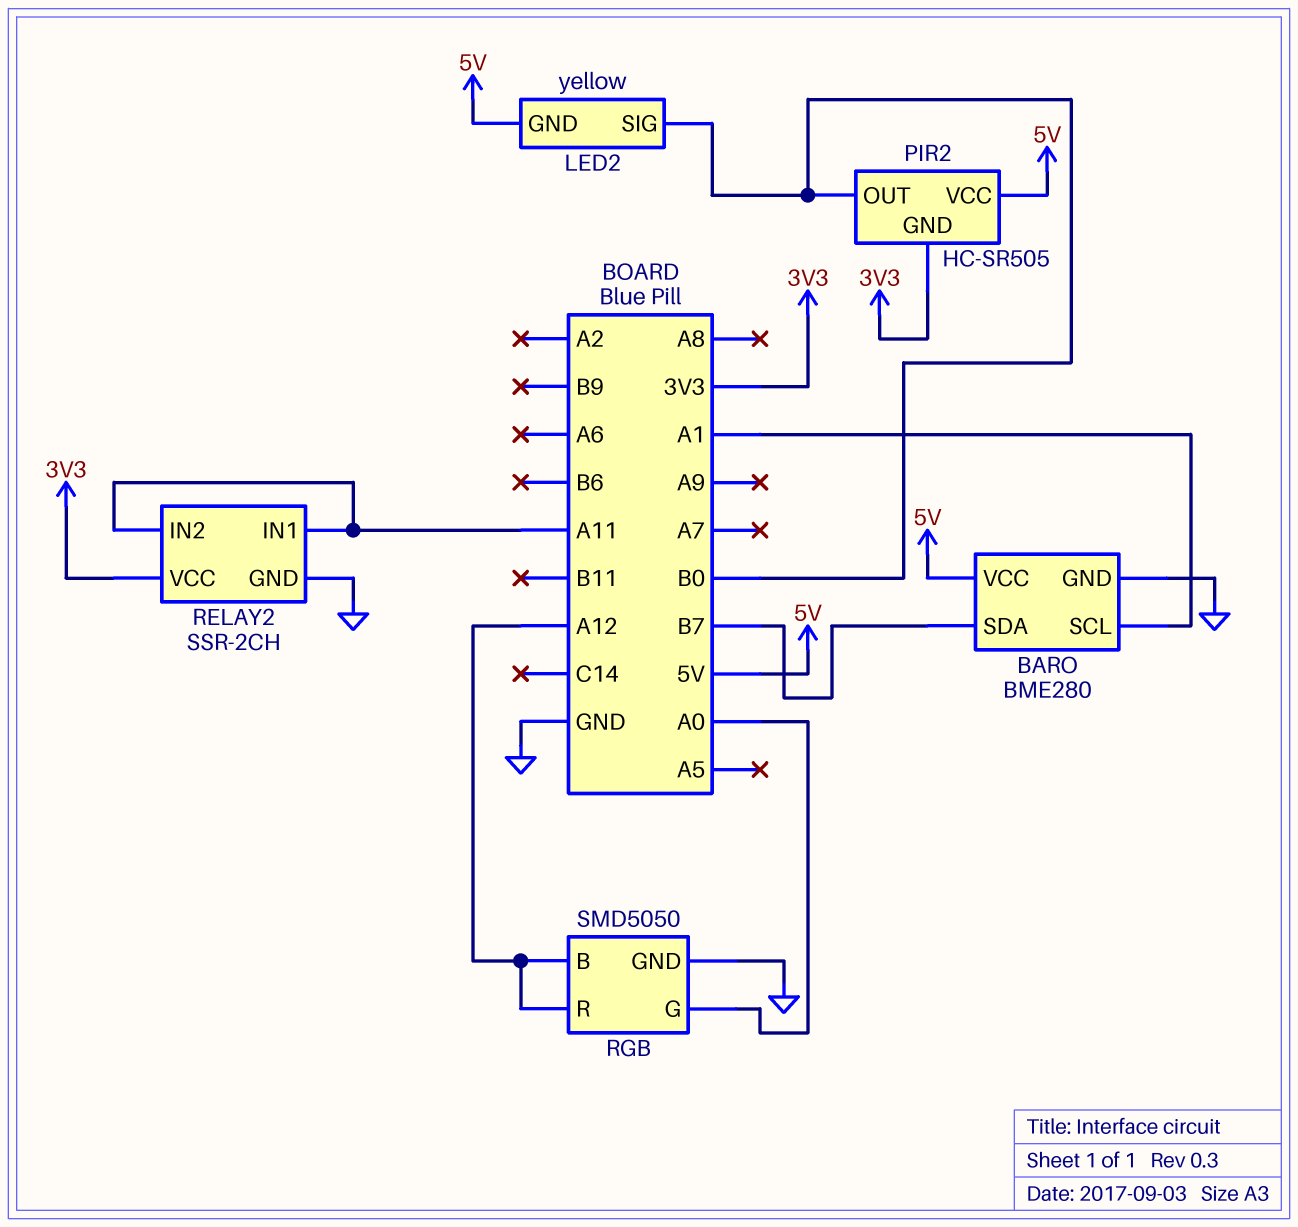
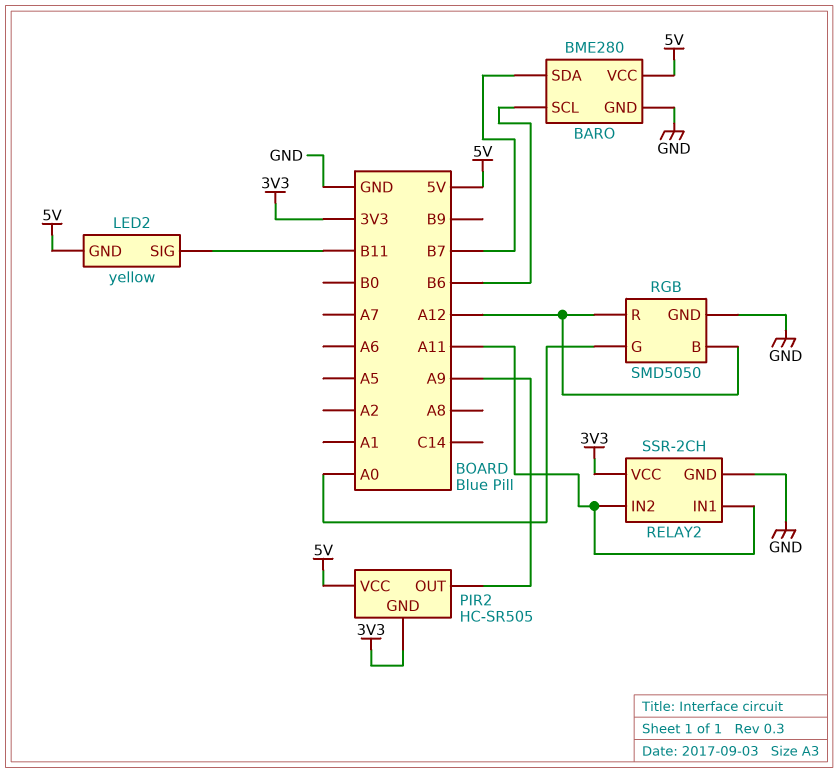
BARO pin SCL: A1 -> B6
LED2 pin SIG: B0 -> B11
PIR2 pin OUT: B0 -> A9

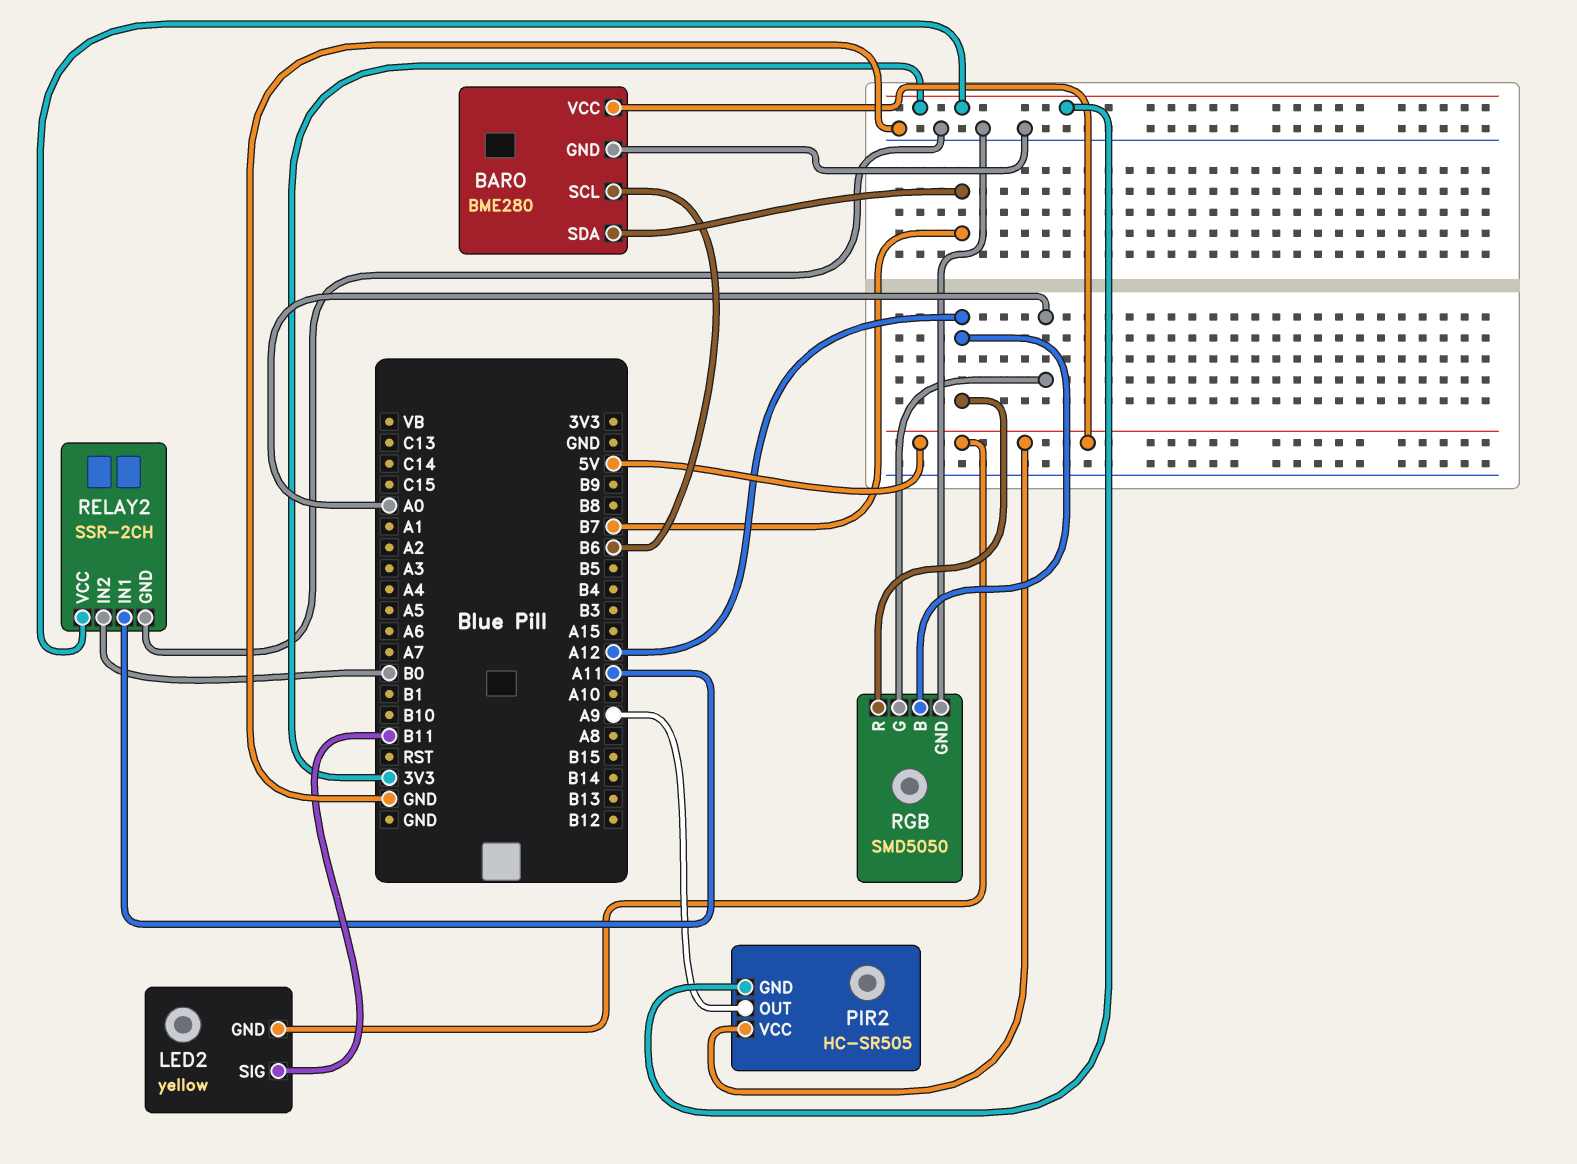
RELAY2 pin IN2: A11 -> B0

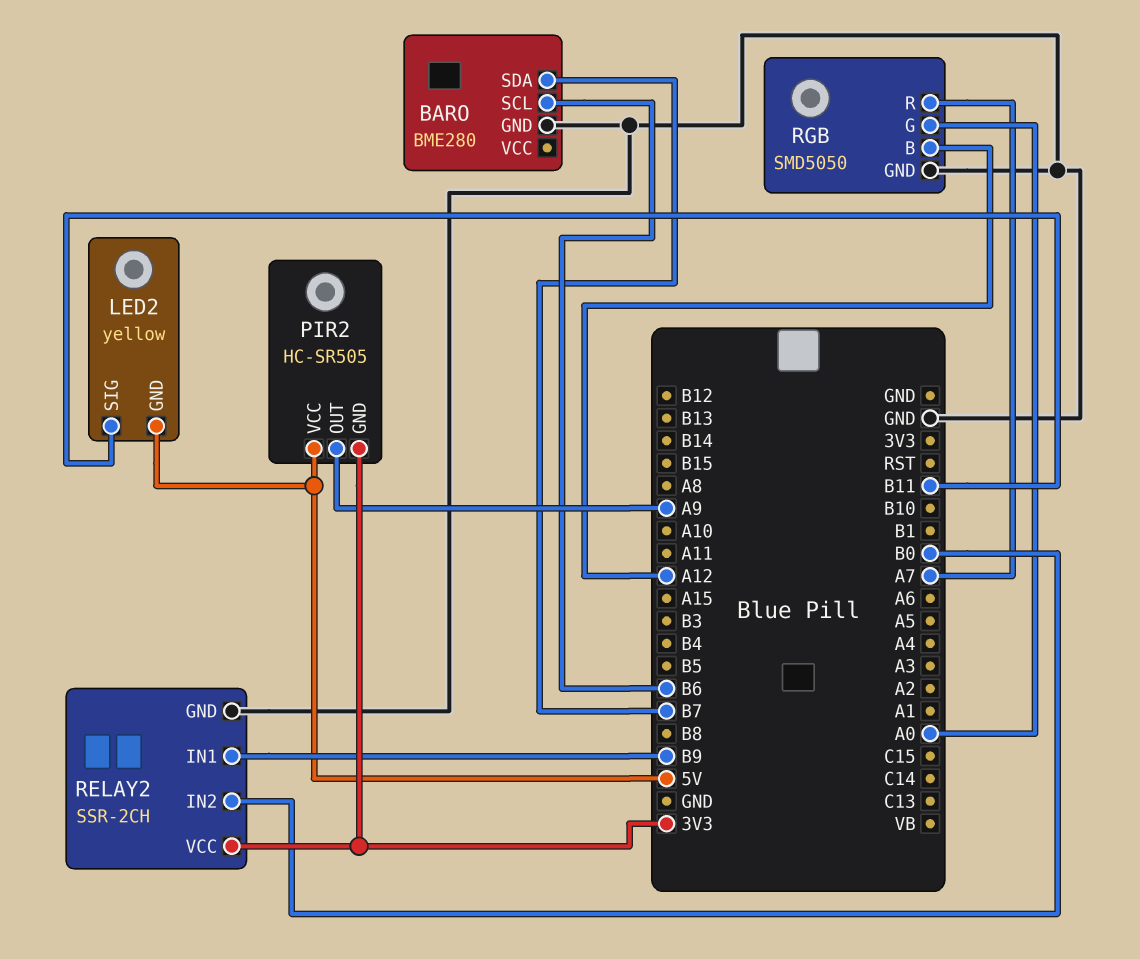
BARO pin VCC: 5V -> none
RELAY2 pin IN1: A11 -> B9
RGB pin R: A12 -> A7

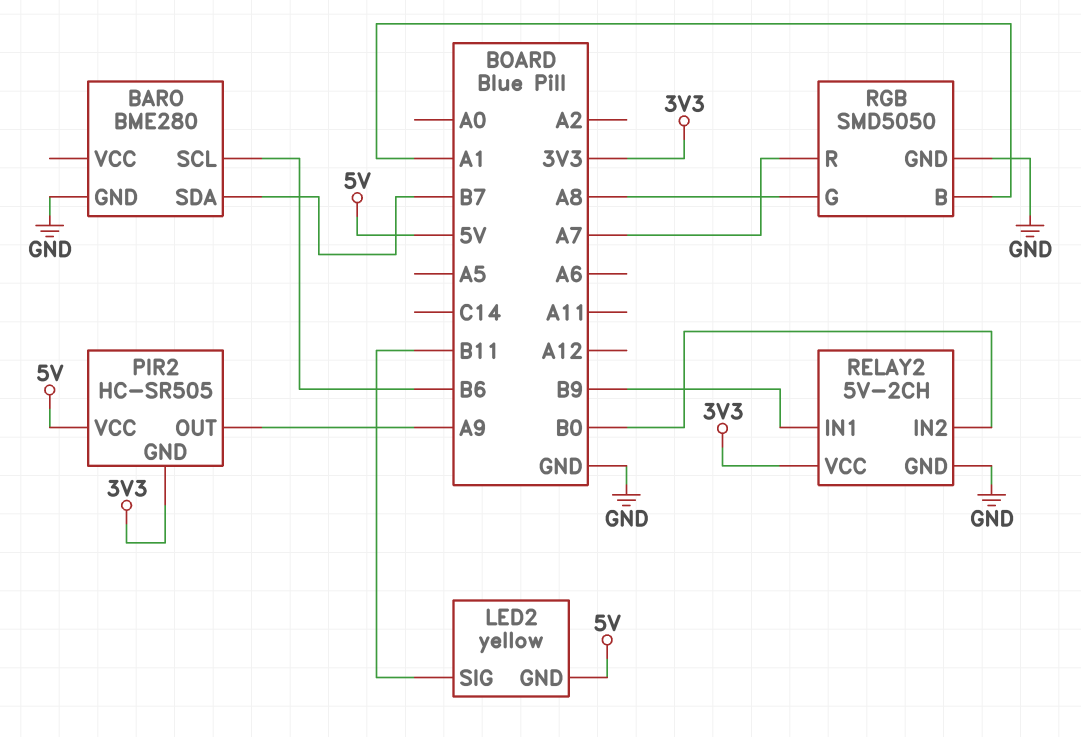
RELAY2: SSR-2CH -> 5V-2CH
RGB pin B: A12 -> A1
RGB pin G: A0 -> A8

